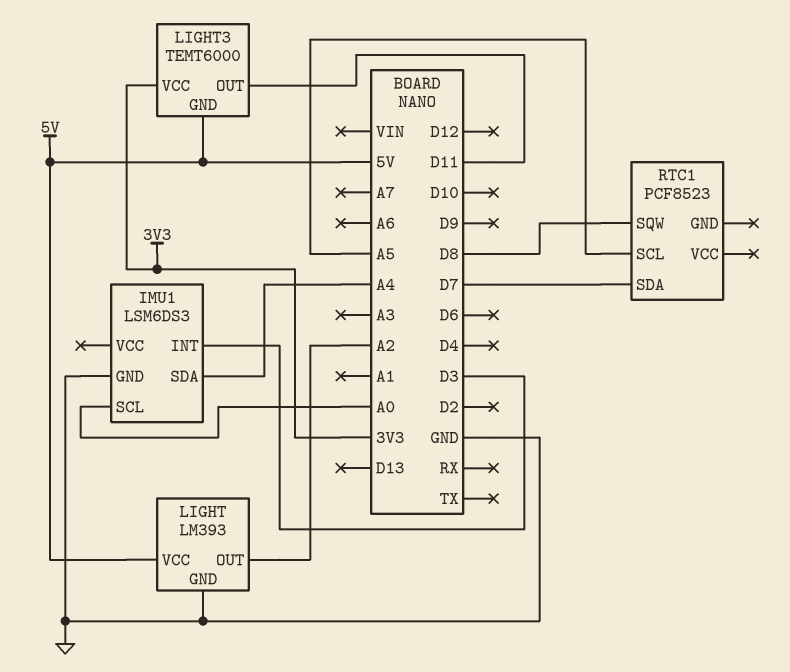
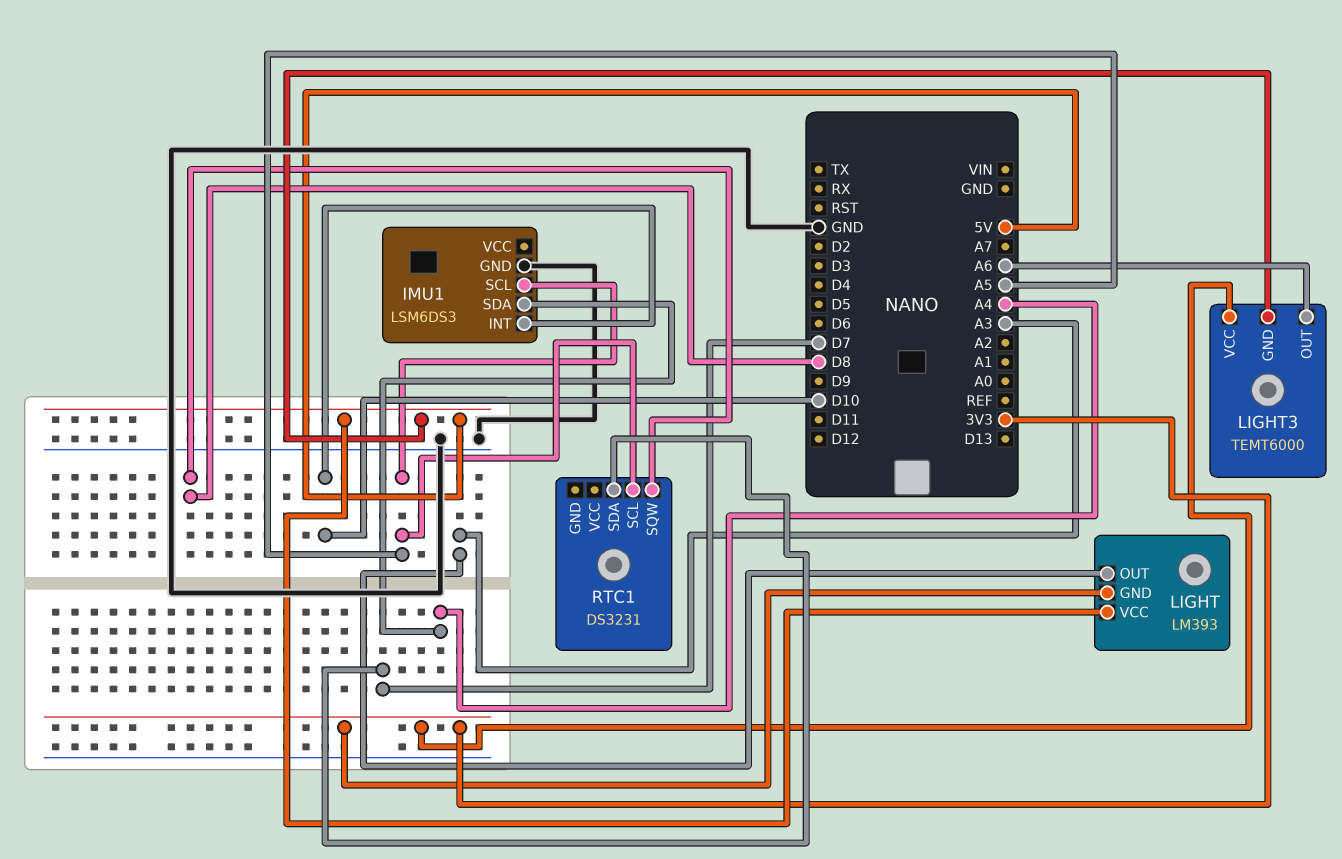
IMU1 pin INT: D3 -> D10
IMU1 pin SCL: A0 -> A5
LIGHT pin GND: GND -> 3V3
LIGHT pin OUT: A2 -> A3
LIGHT3 pin OUT: D11 -> A6
RTC1: PCF8523 -> DS3231

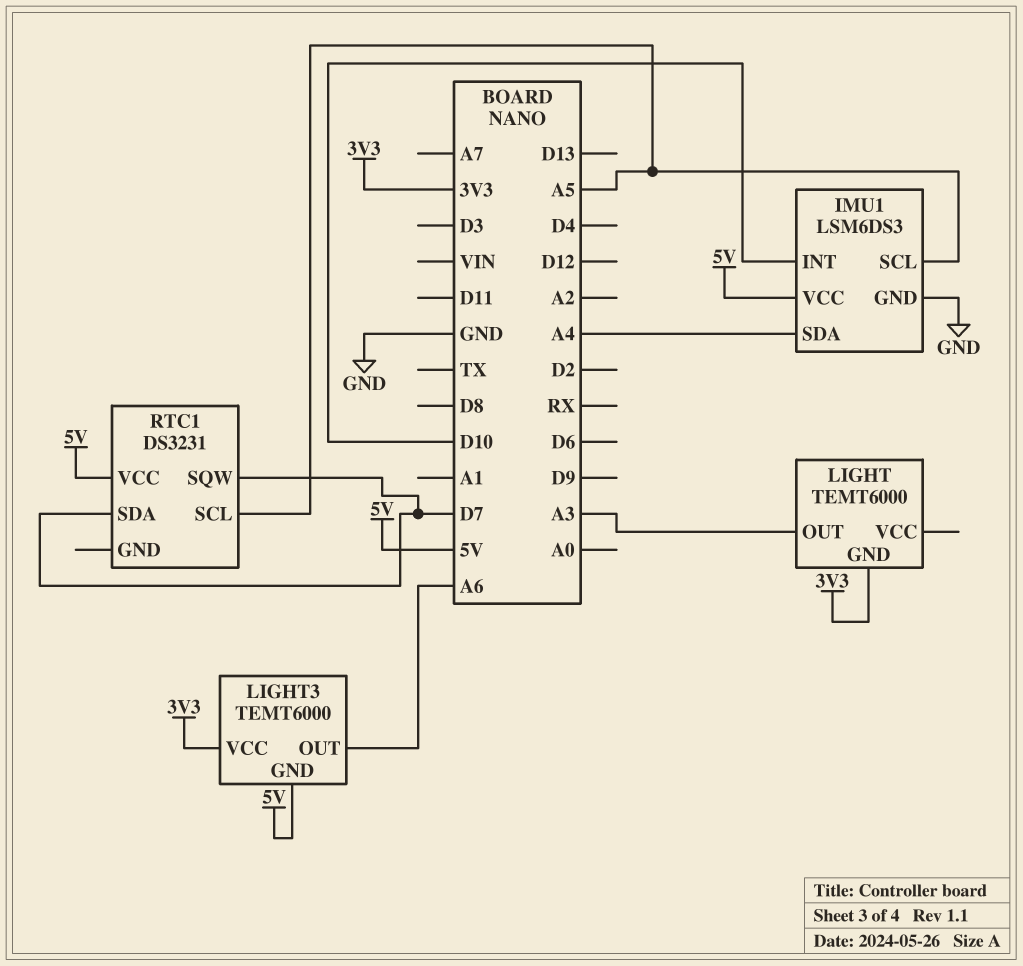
IMU1 pin VCC: none -> 5V
LIGHT: LM393 -> TEMT6000
LIGHT pin VCC: 5V -> none
RTC1 pin SQW: D8 -> D7
RTC1 pin VCC: none -> 5V

